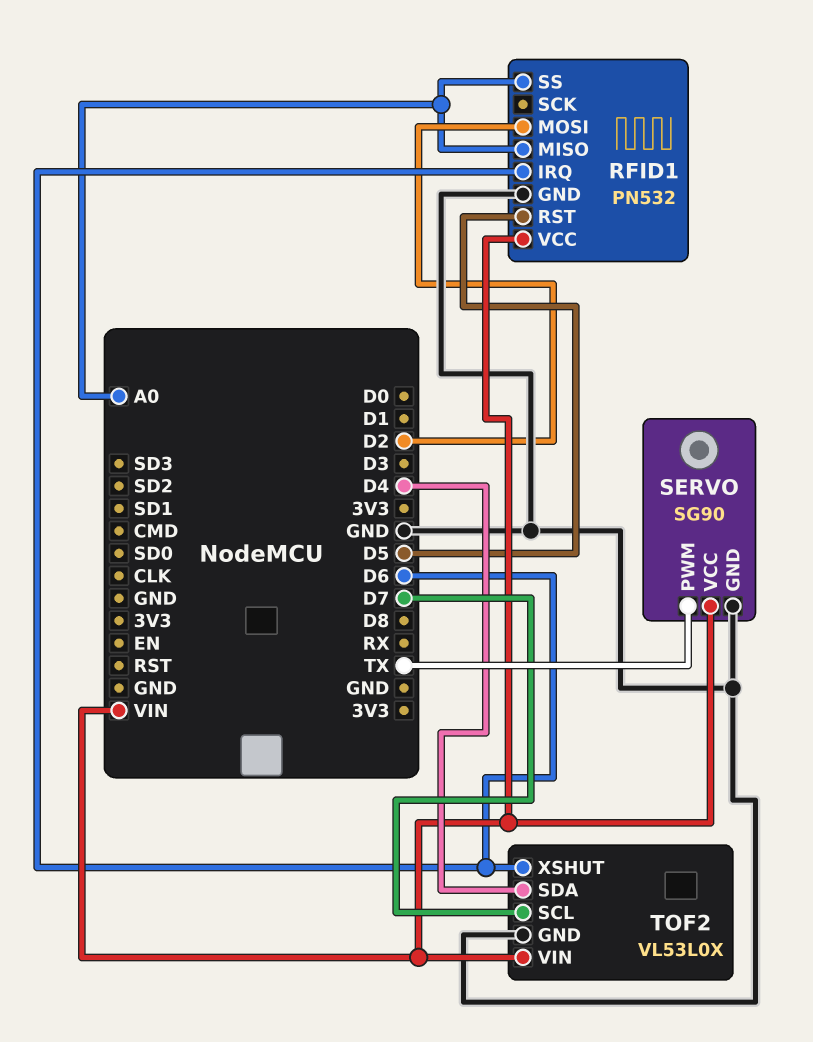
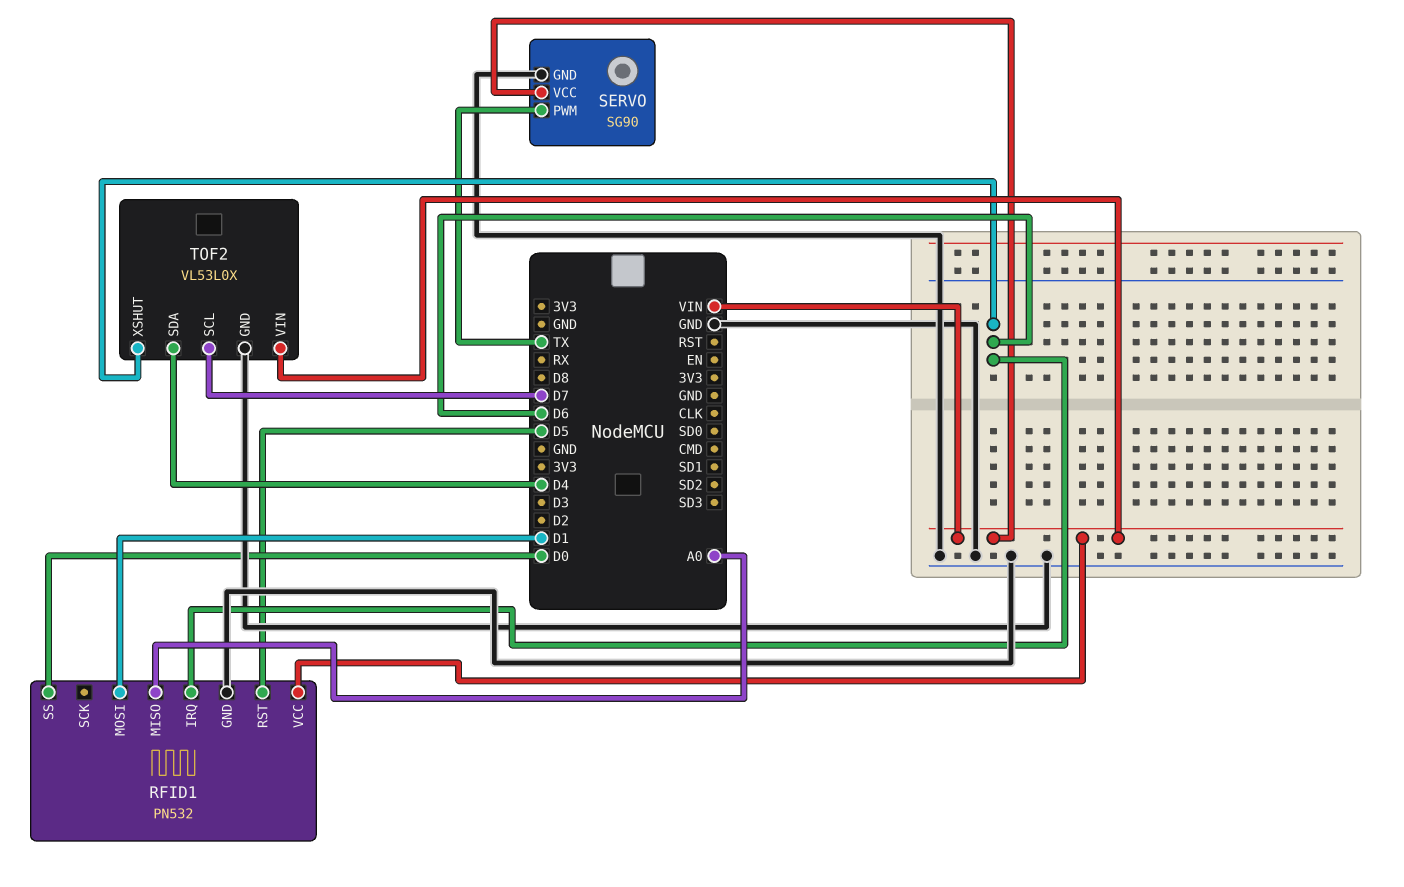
RFID1 pin MOSI: D2 -> D1
RFID1 pin SS: A0 -> D0

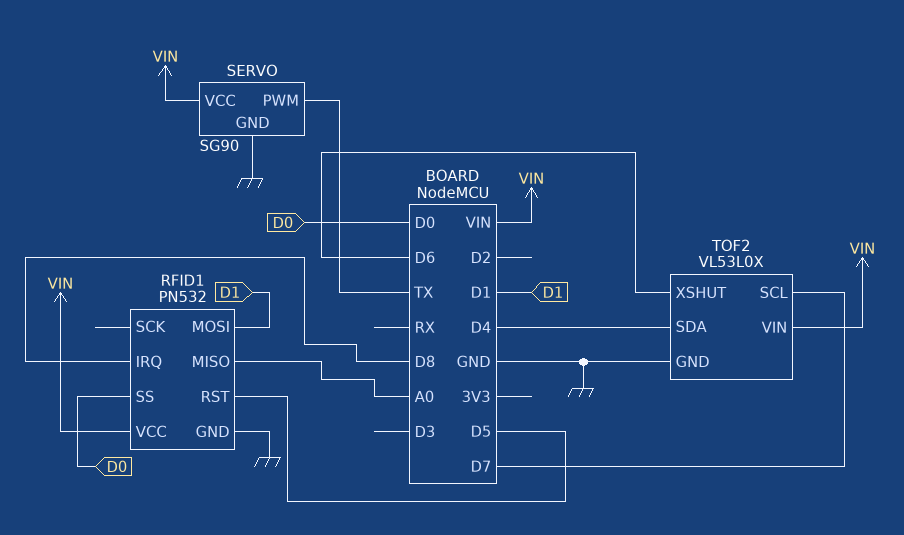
RFID1 pin IRQ: D6 -> D8

